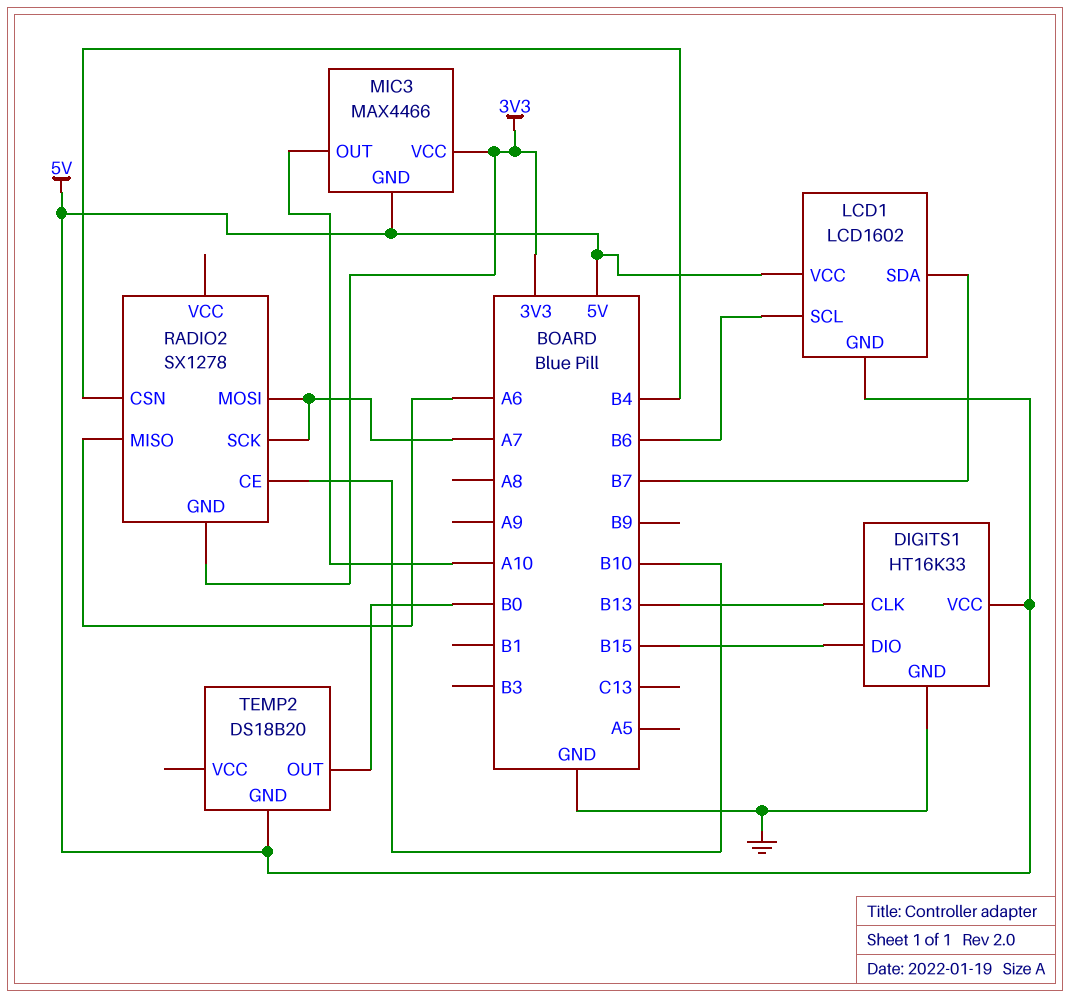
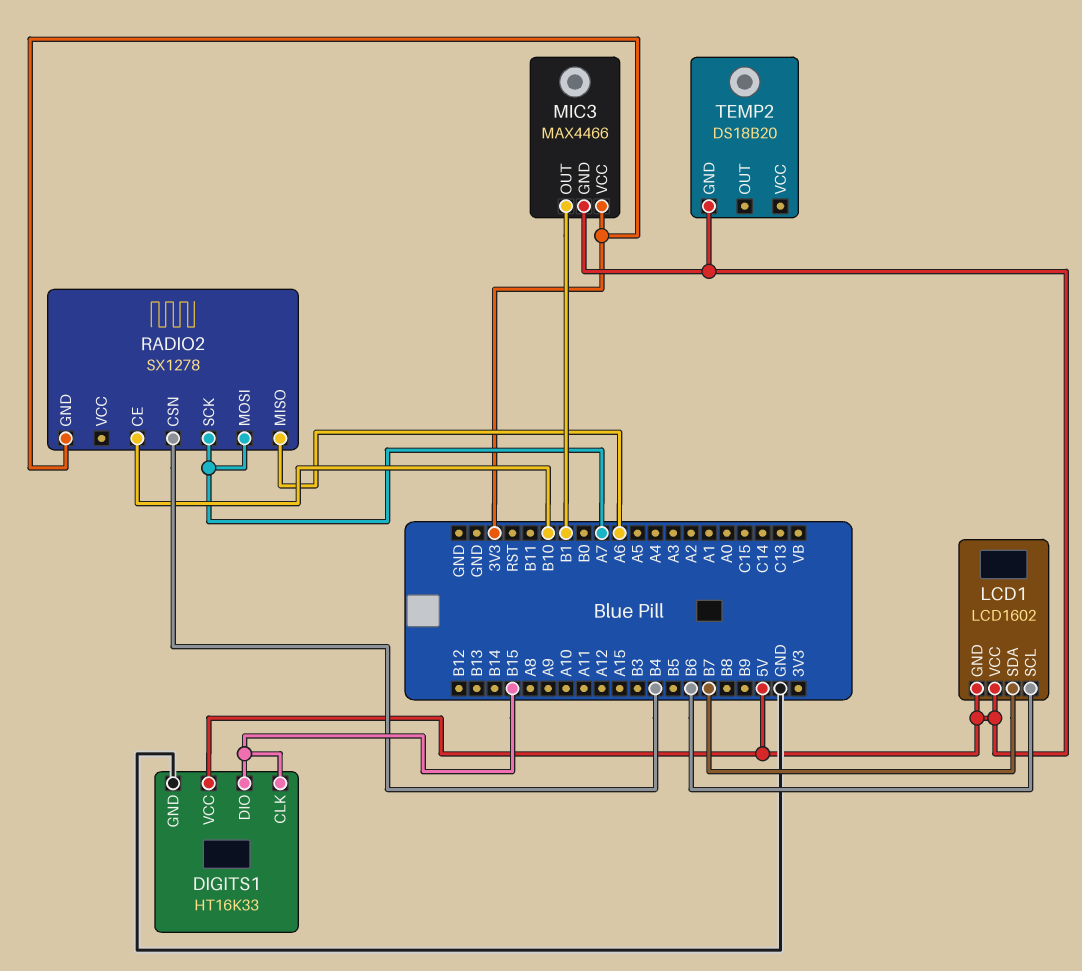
DIGITS1 pin CLK: B13 -> B15
MIC3 pin OUT: A10 -> B1
TEMP2 pin OUT: B0 -> none

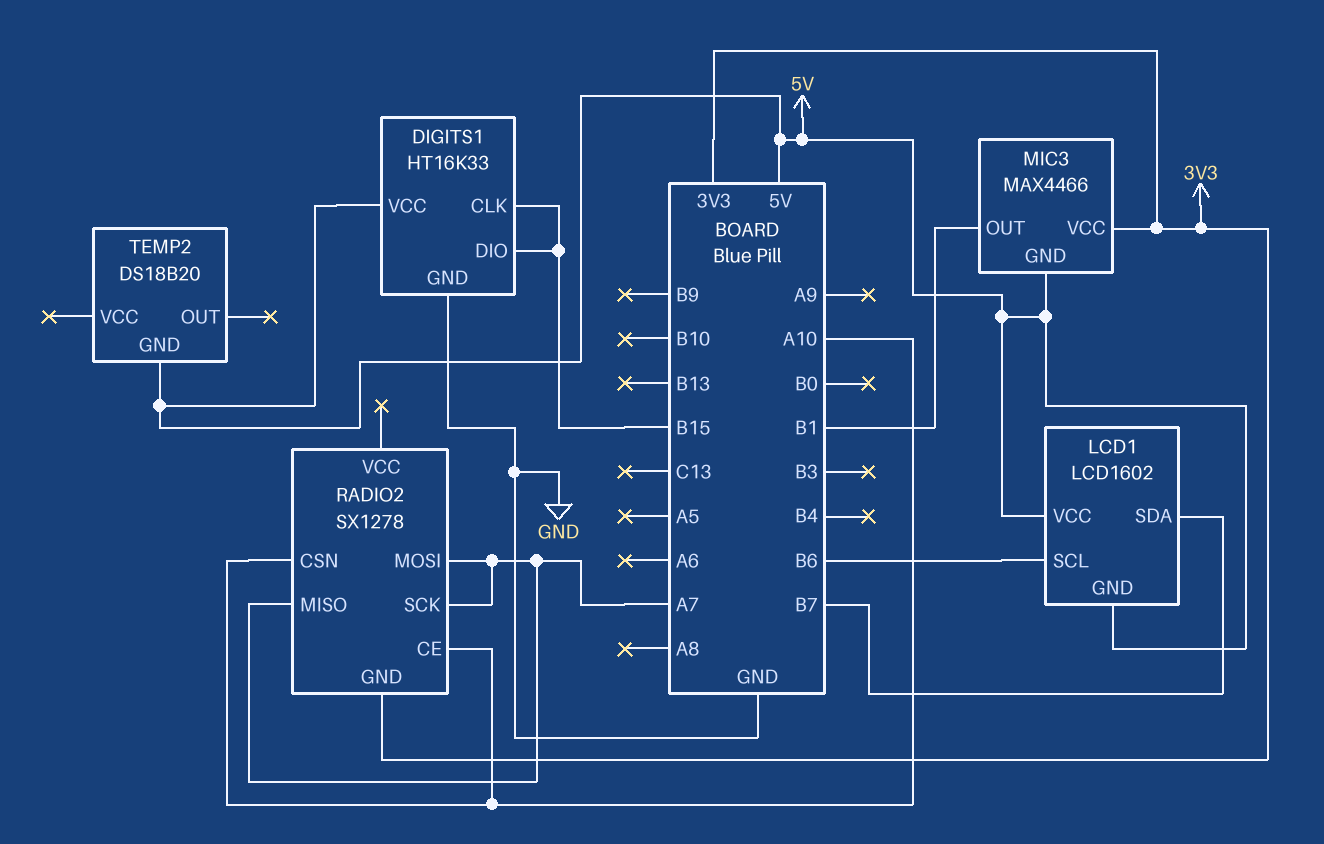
RADIO2 pin CE: B10 -> A10
RADIO2 pin CSN: B4 -> A10
RADIO2 pin MISO: A6 -> A7

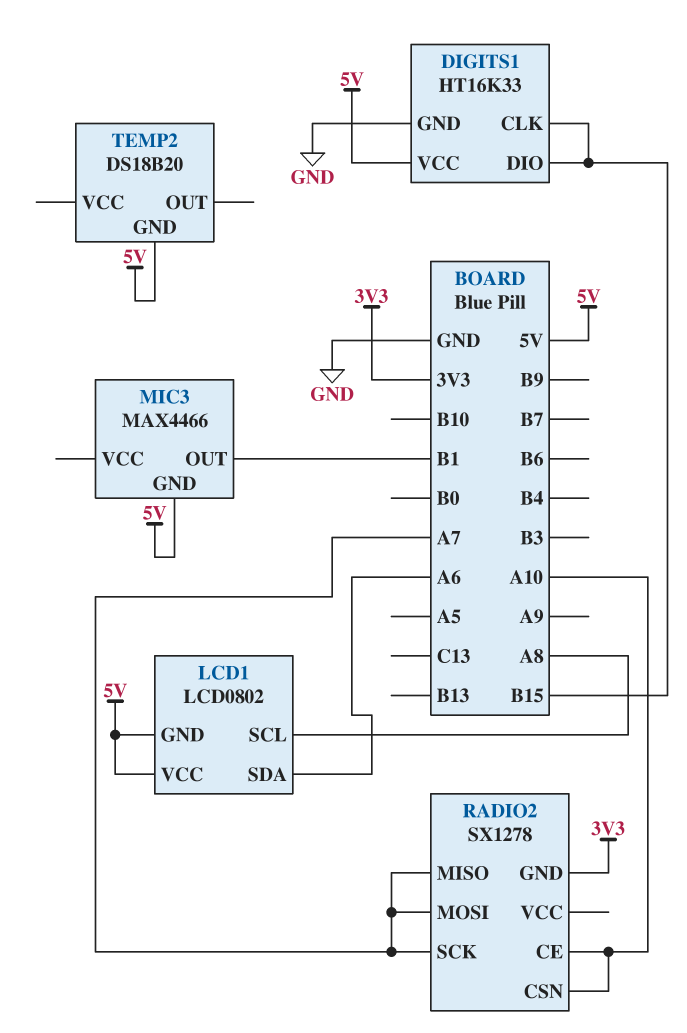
LCD1: LCD1602 -> LCD0802
LCD1 pin SCL: B6 -> A8
LCD1 pin SDA: B7 -> A6
MIC3 pin VCC: 3V3 -> none

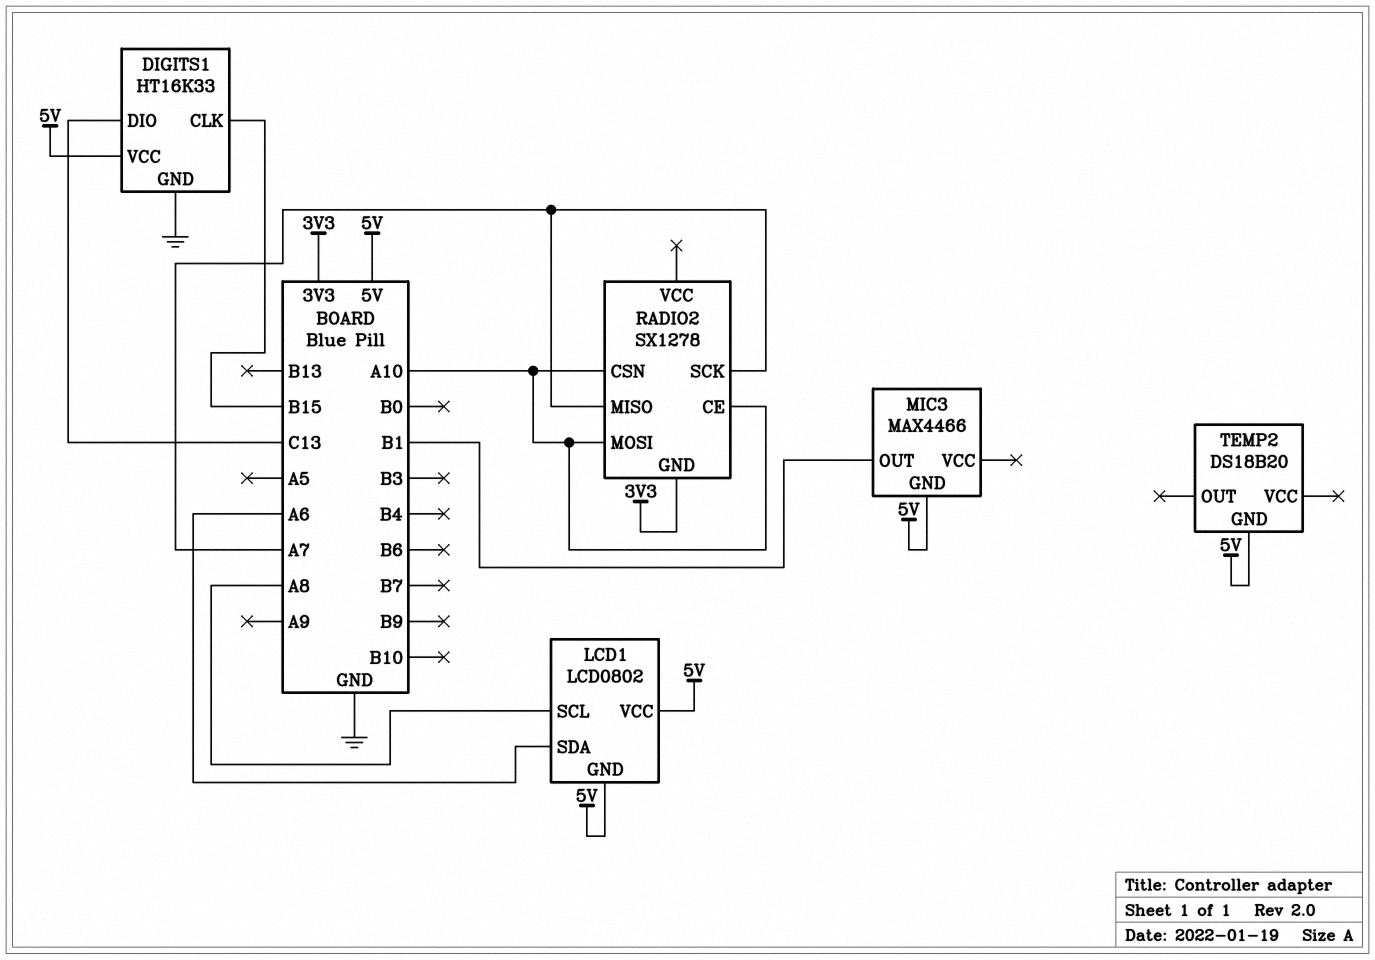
DIGITS1 pin DIO: B15 -> C13
RADIO2 pin MOSI: A7 -> A10

